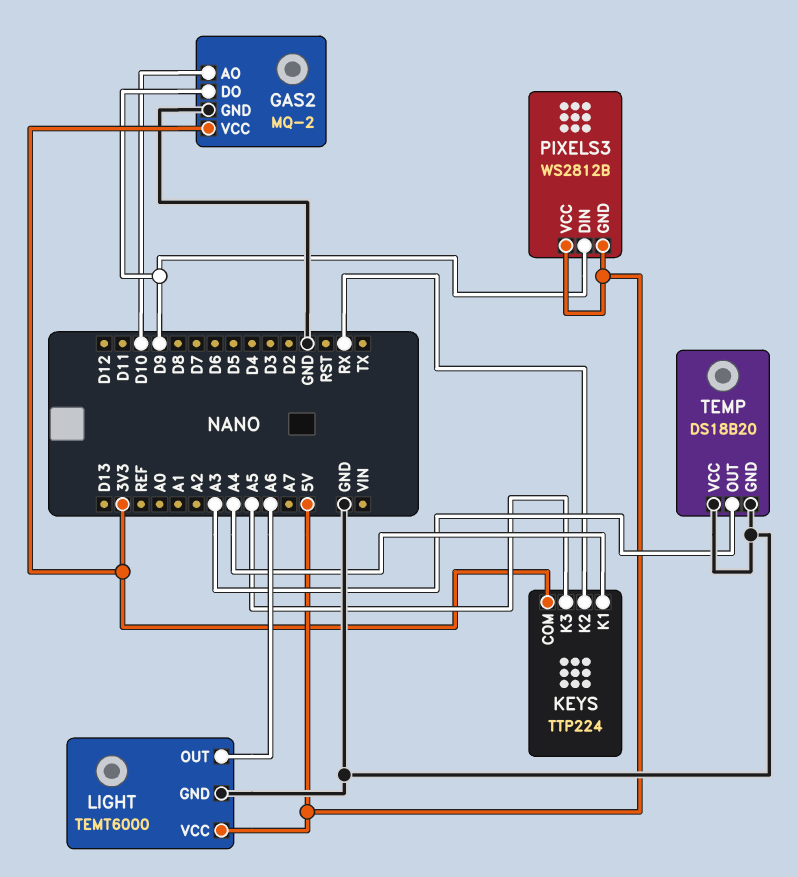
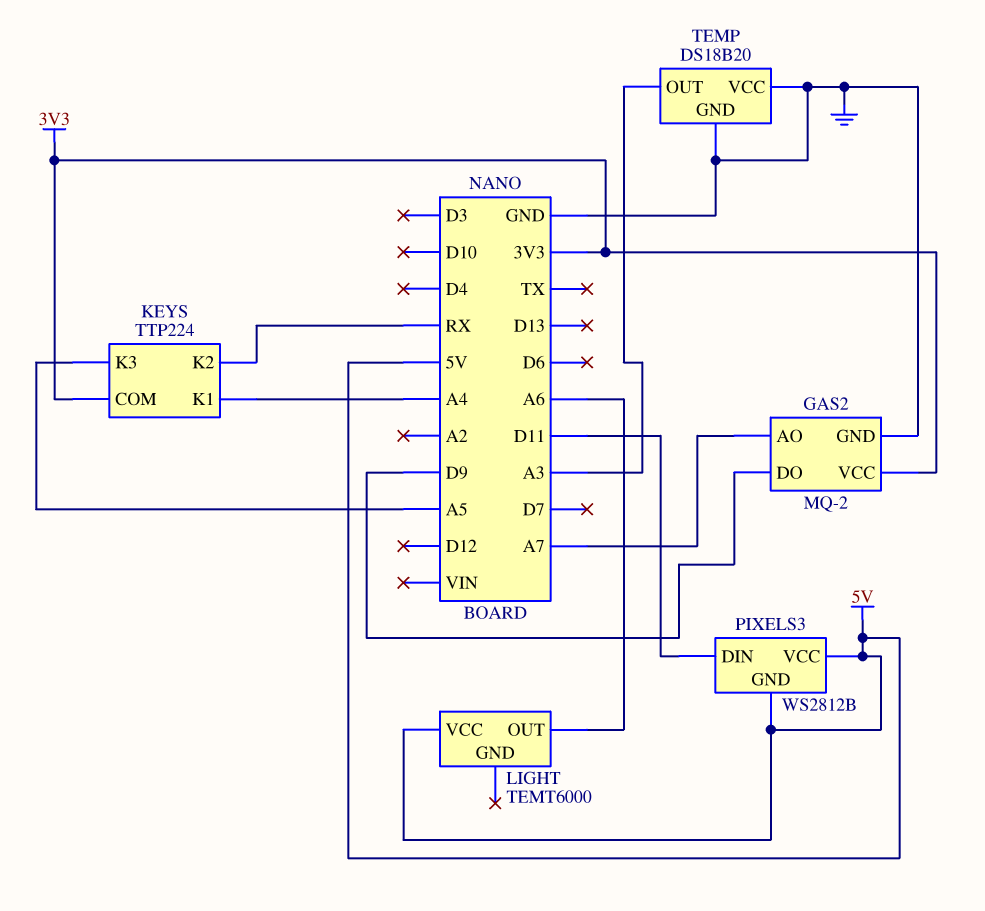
GAS2 pin AO: D10 -> A7
LIGHT pin GND: GND -> none
PIXELS3 pin DIN: D9 -> D11

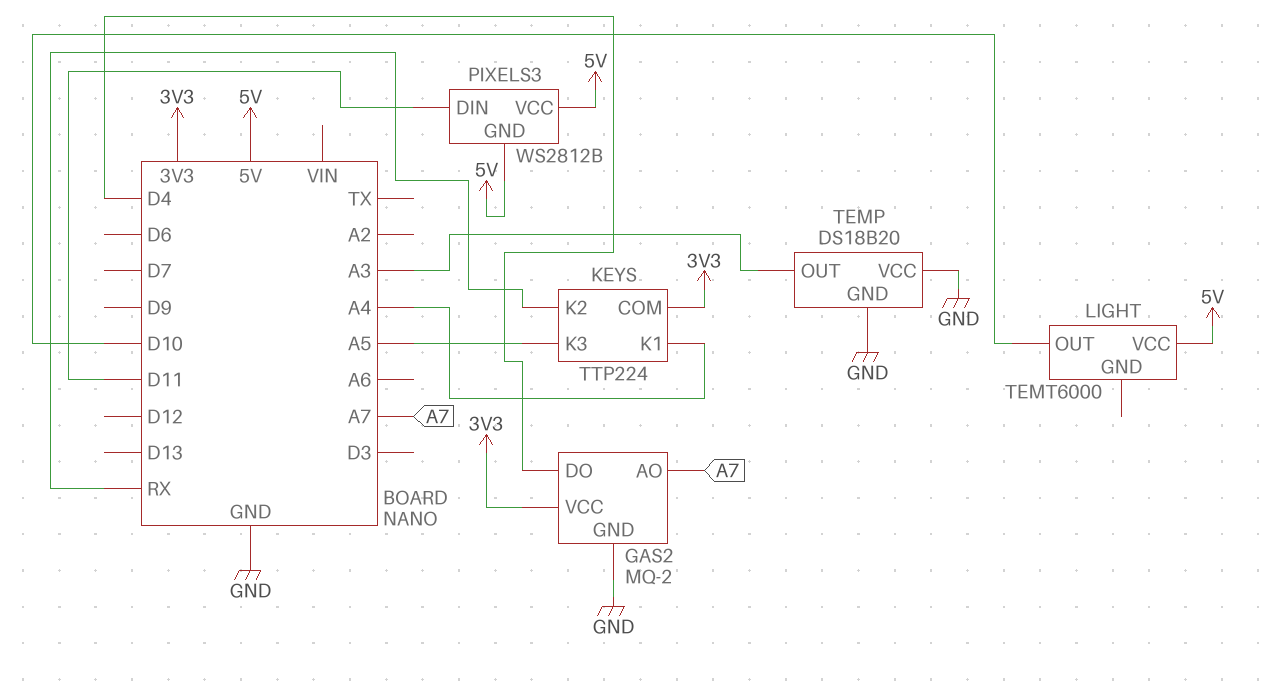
GAS2 pin DO: D9 -> D4
LIGHT pin OUT: A6 -> D10

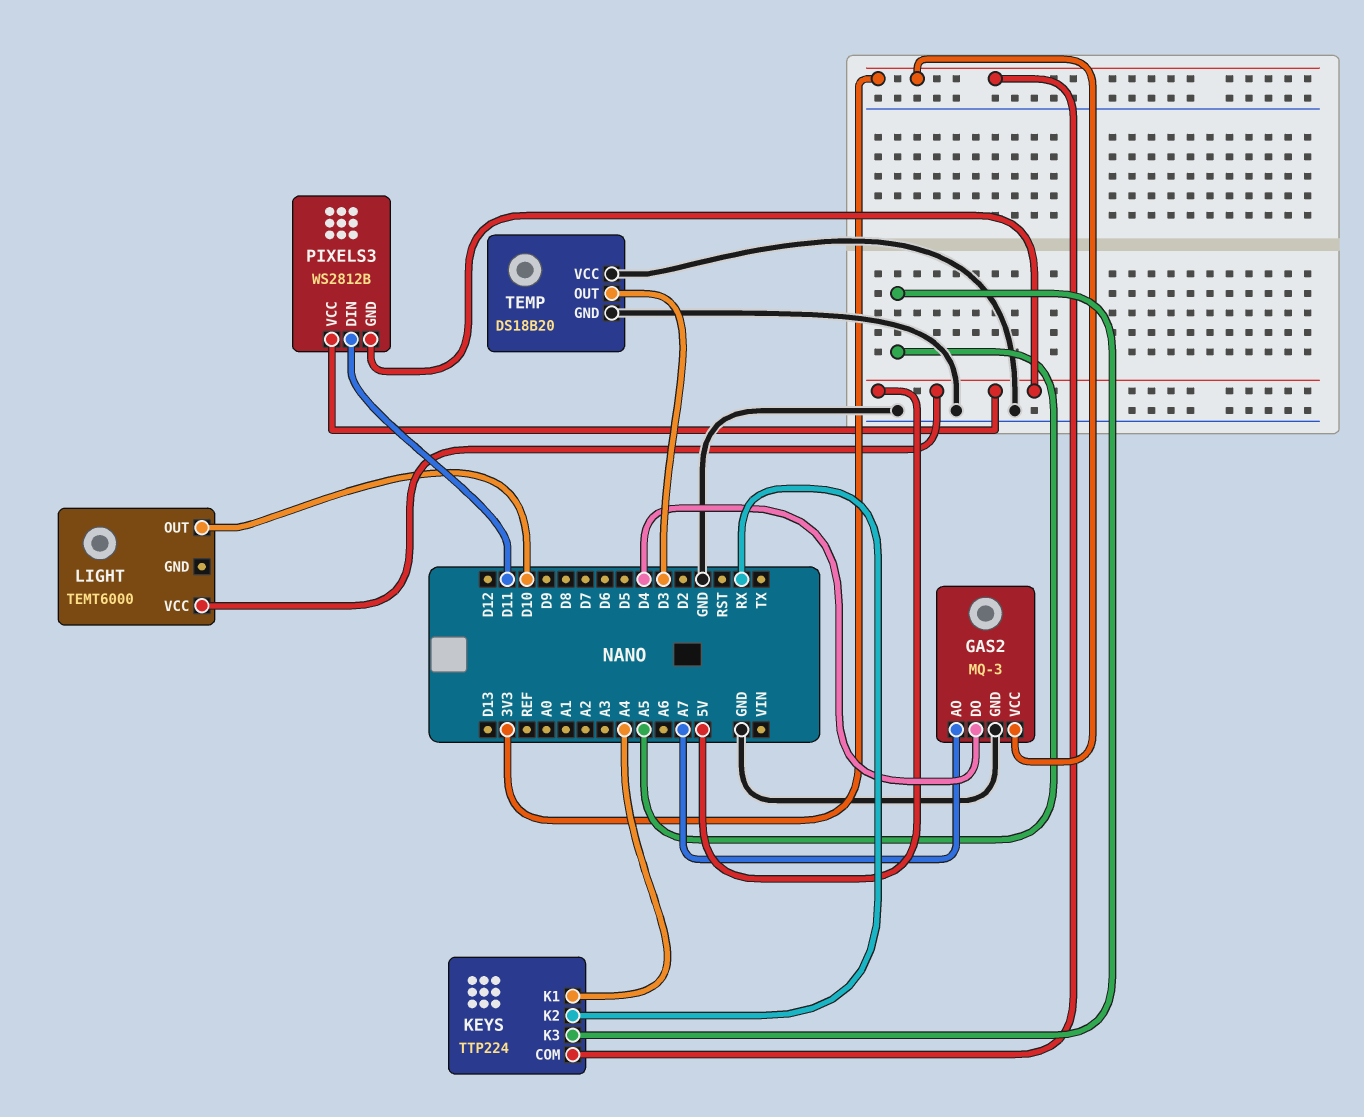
GAS2: MQ-2 -> MQ-3
TEMP pin OUT: A3 -> D3

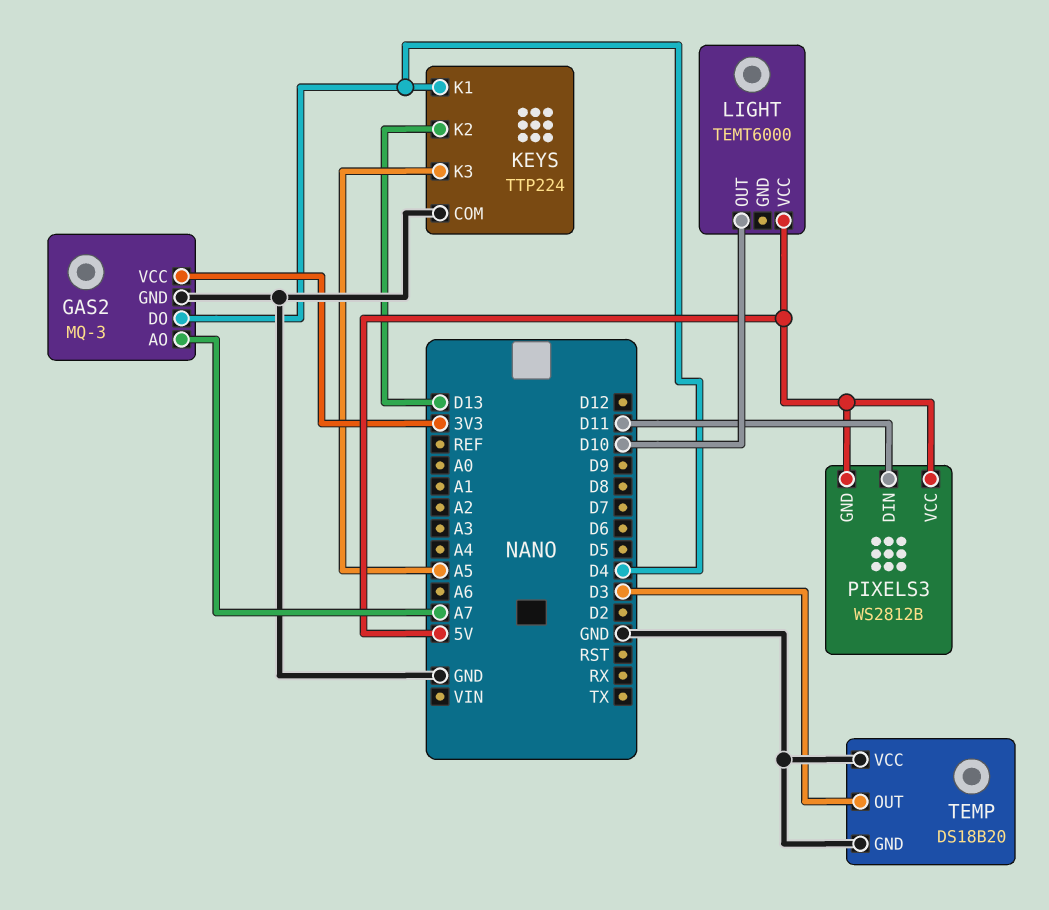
KEYS pin COM: 3V3 -> GND
KEYS pin K1: A4 -> D4
KEYS pin K2: RX -> D13

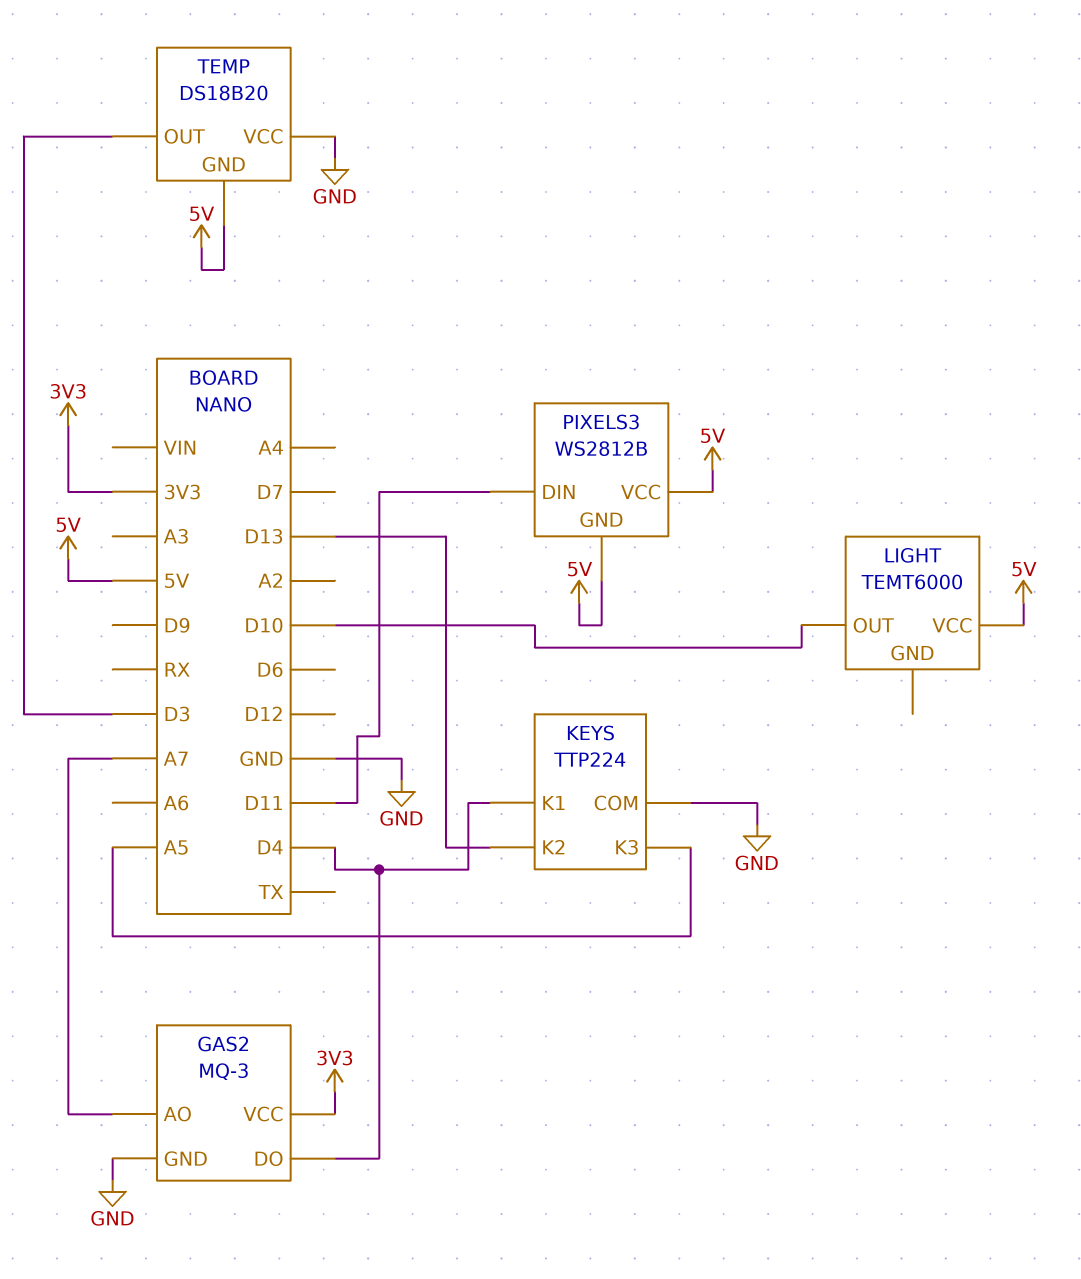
TEMP pin GND: GND -> 5V

